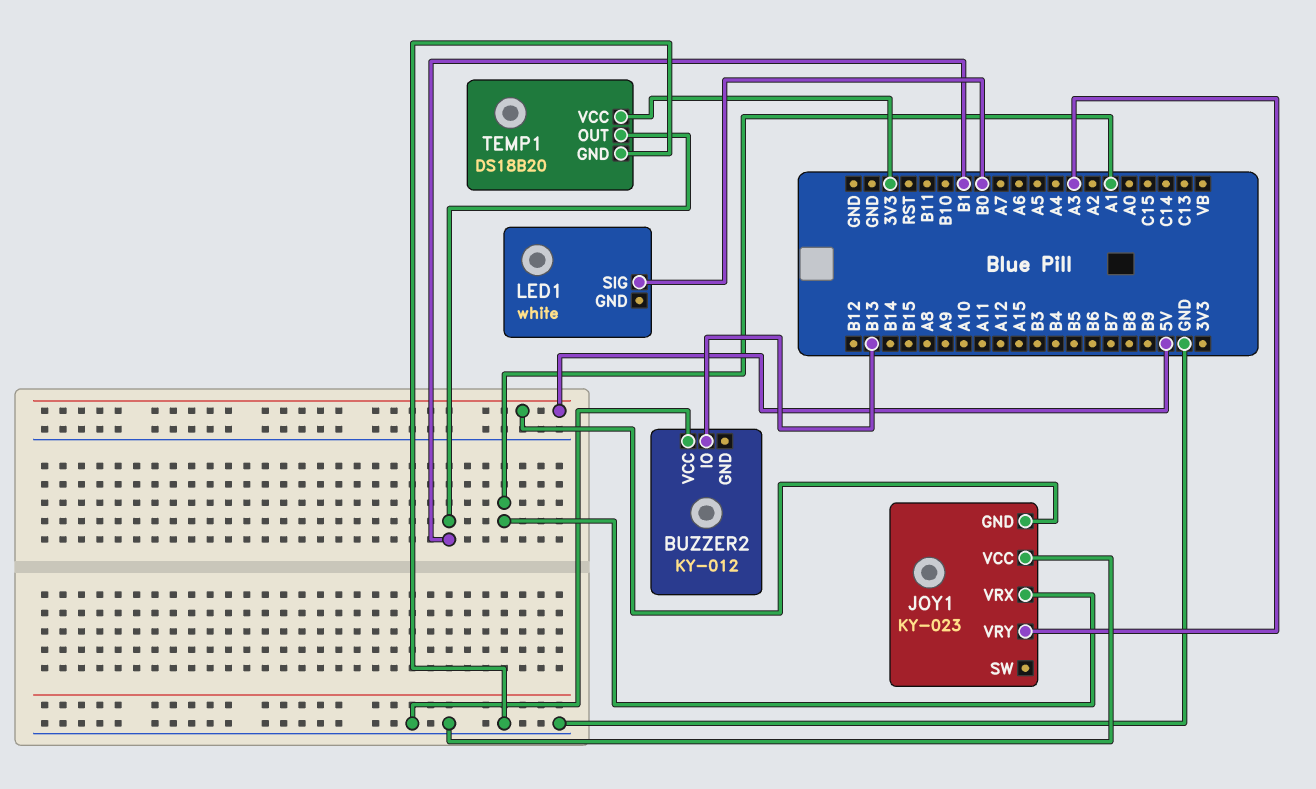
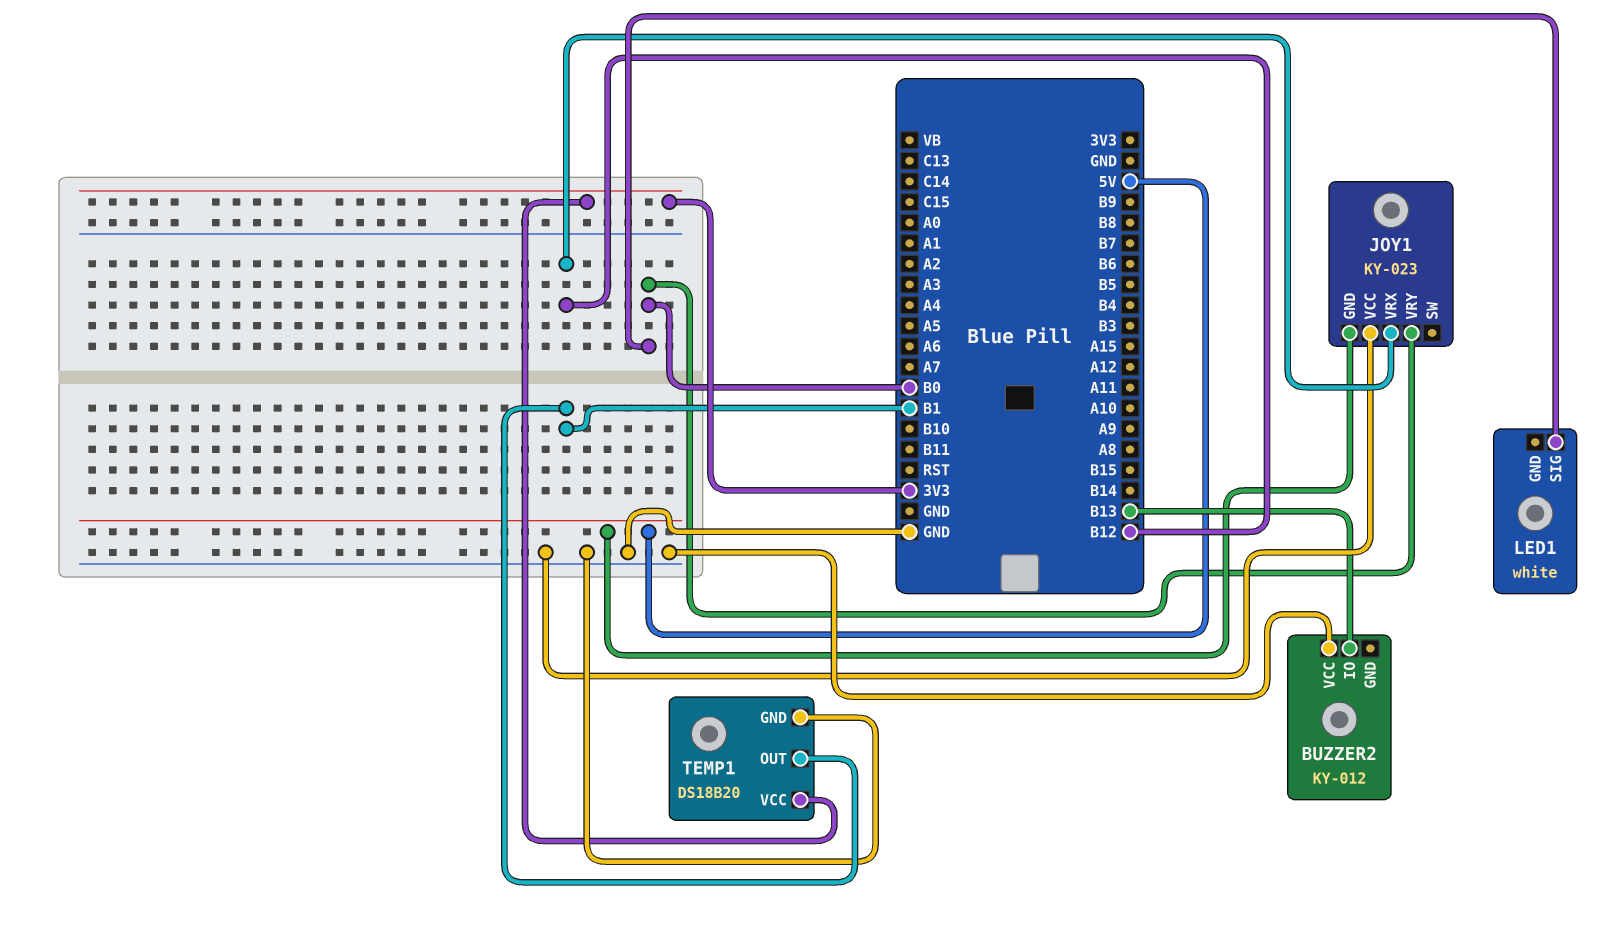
JOY1 pin VRX: A1 -> B12
JOY1 pin VRY: A3 -> B0

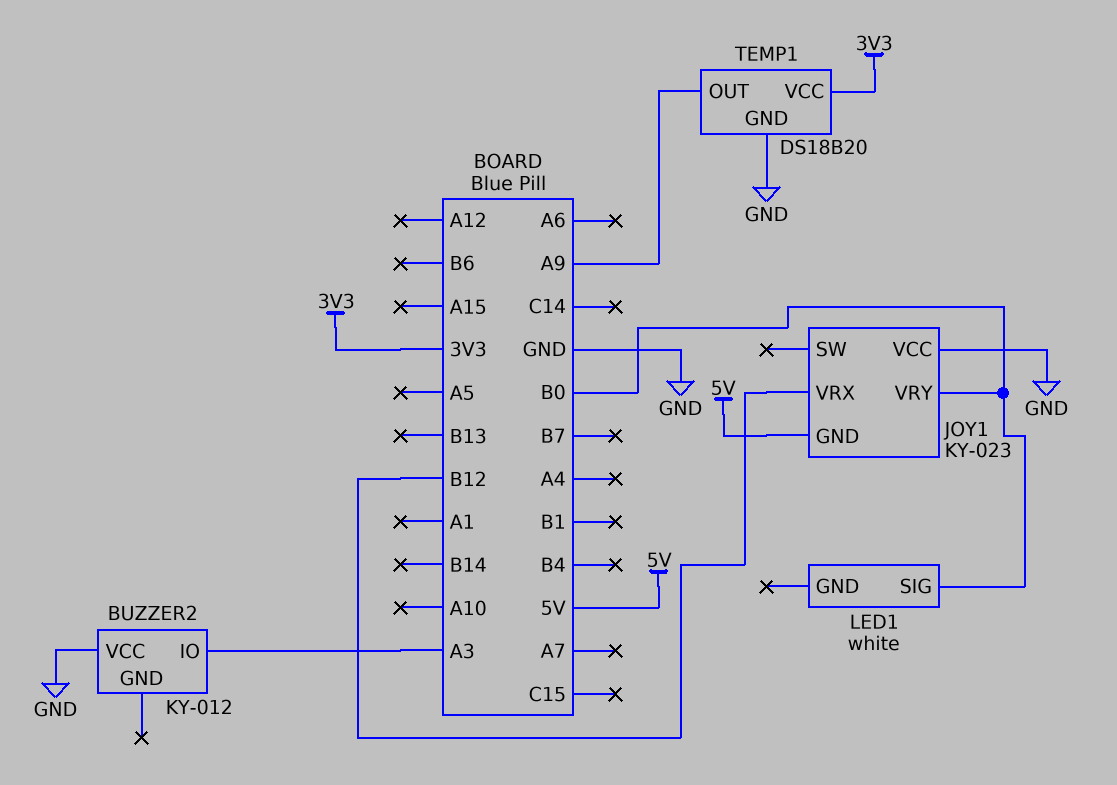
BUZZER2 pin IO: B13 -> A3
TEMP1 pin OUT: B1 -> A9

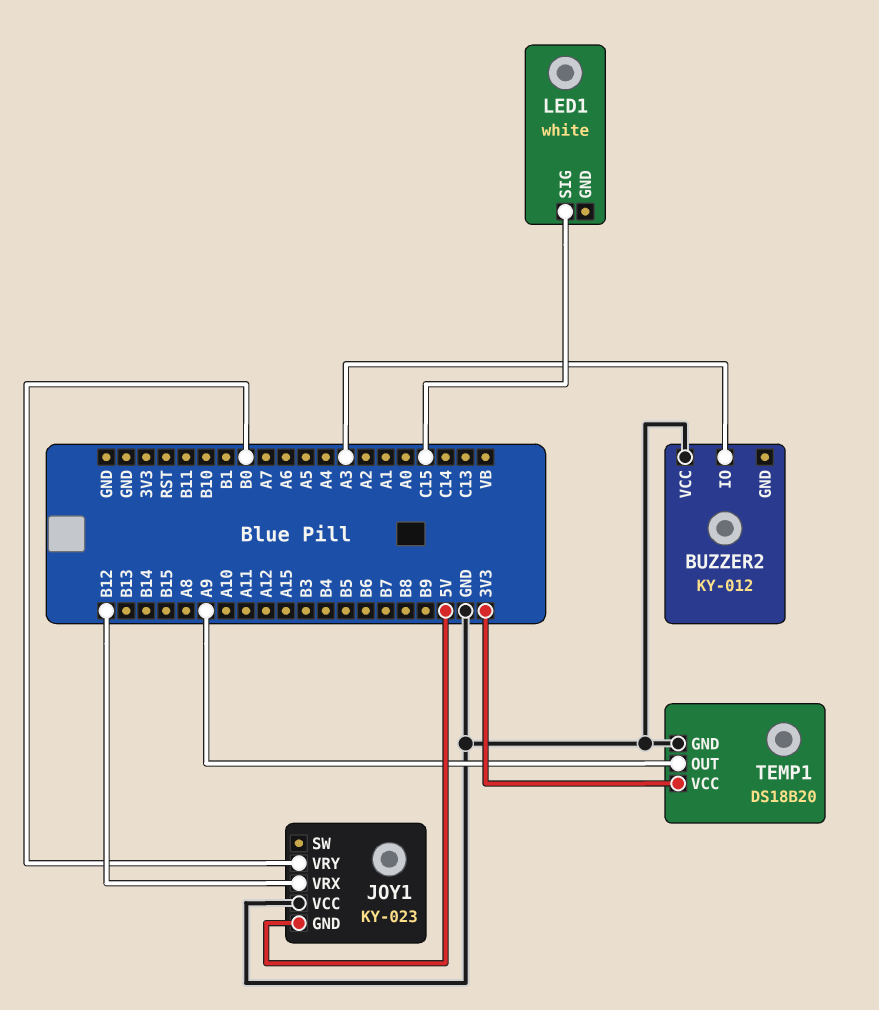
LED1 pin SIG: B0 -> C15

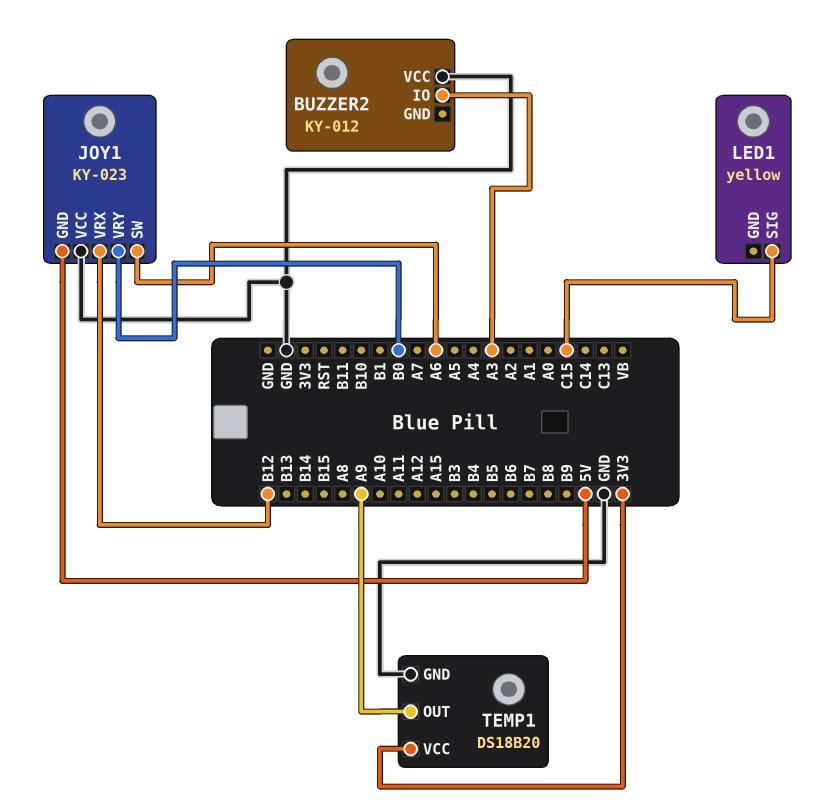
JOY1 pin SW: none -> A6
LED1: white -> yellow

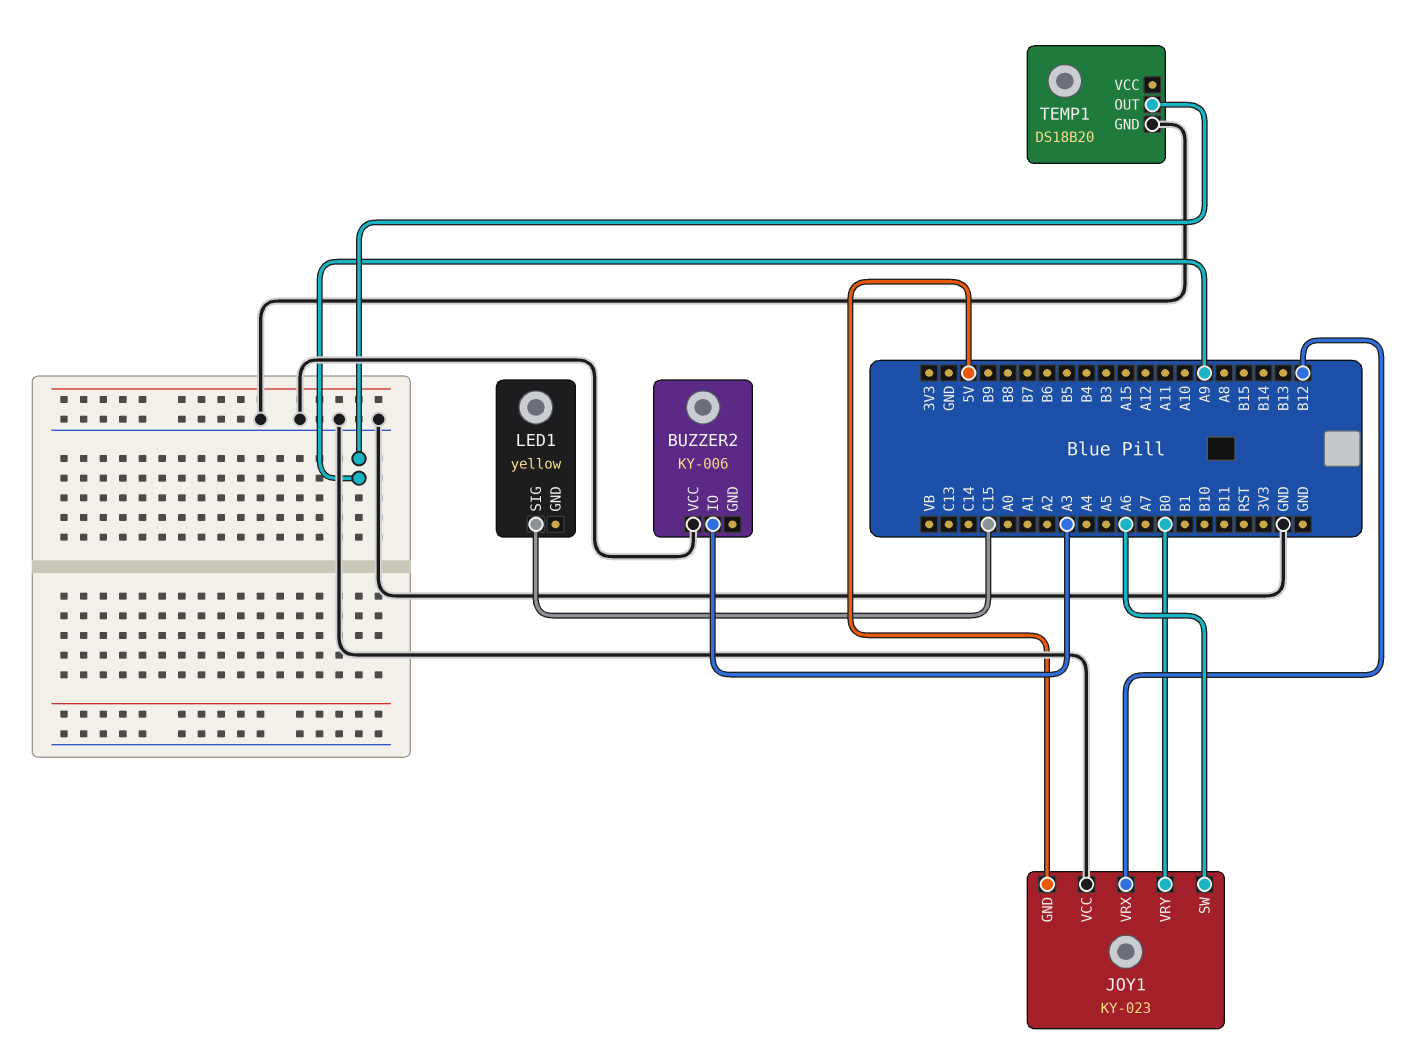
BUZZER2: KY-012 -> KY-006
TEMP1 pin VCC: 3V3 -> none

